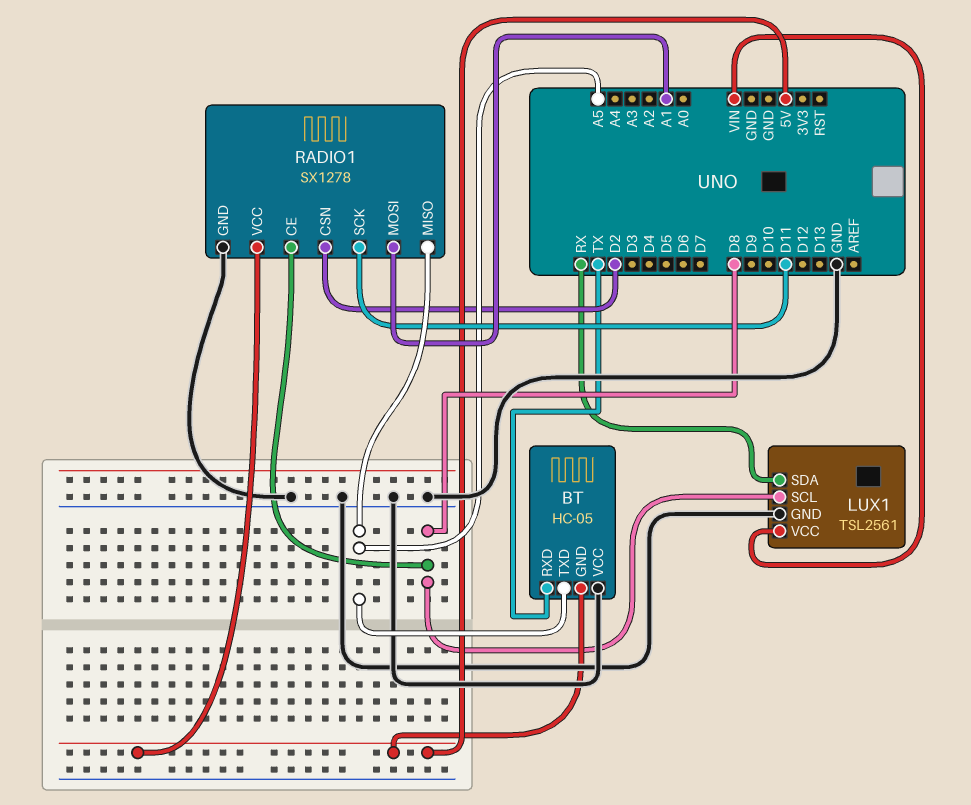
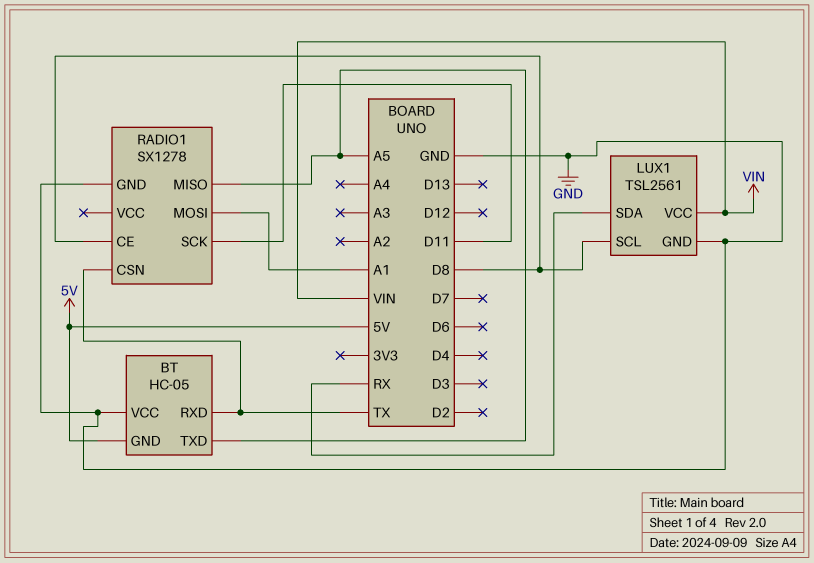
RADIO1 pin CSN: D2 -> TX
RADIO1 pin VCC: 5V -> none

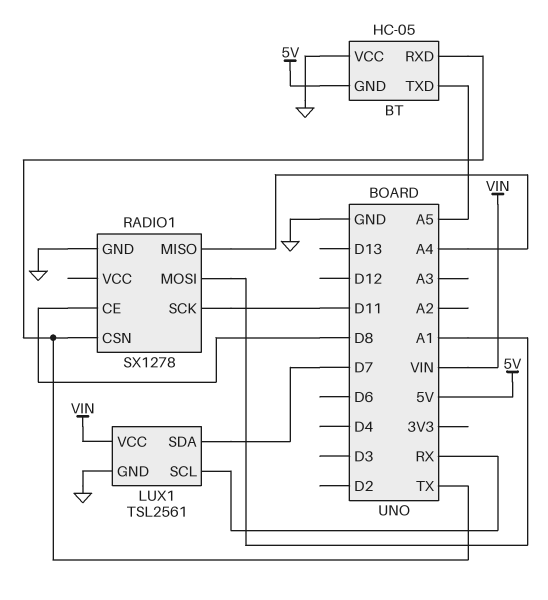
LUX1 pin SCL: D8 -> RX
LUX1 pin SDA: RX -> D7
RADIO1 pin MISO: A5 -> A4

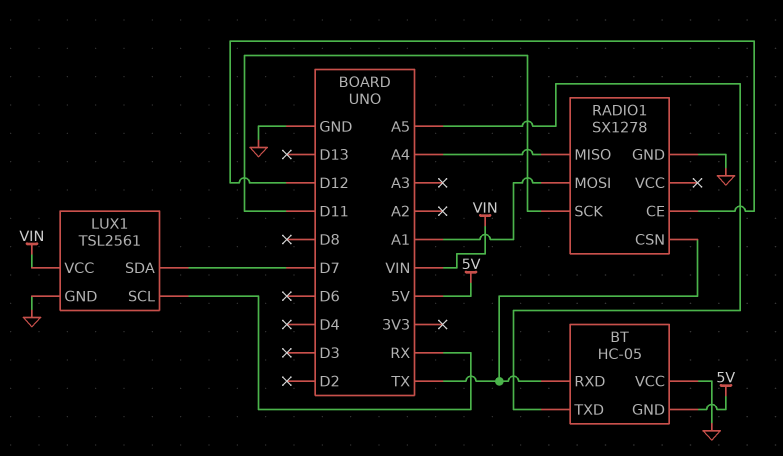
RADIO1 pin CE: D8 -> D12

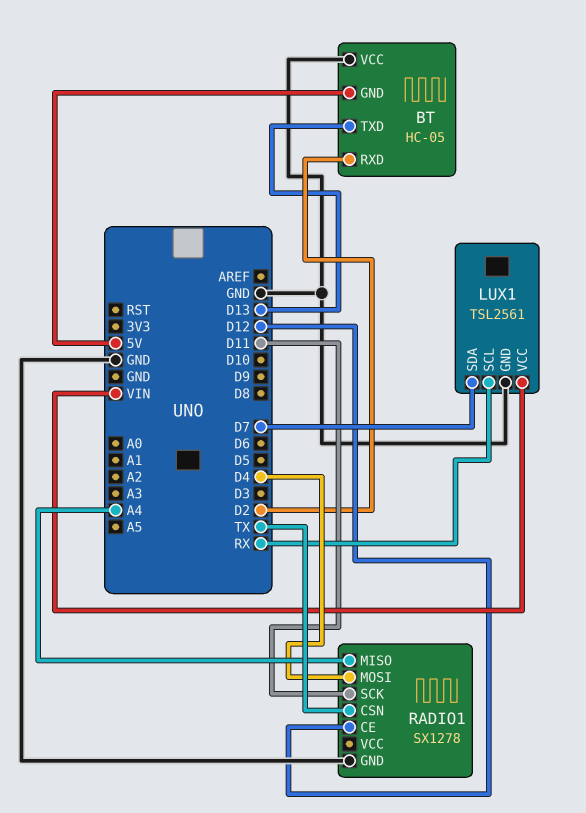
BT pin RXD: TX -> D2
BT pin TXD: A5 -> D13
RADIO1 pin MOSI: A1 -> D4

